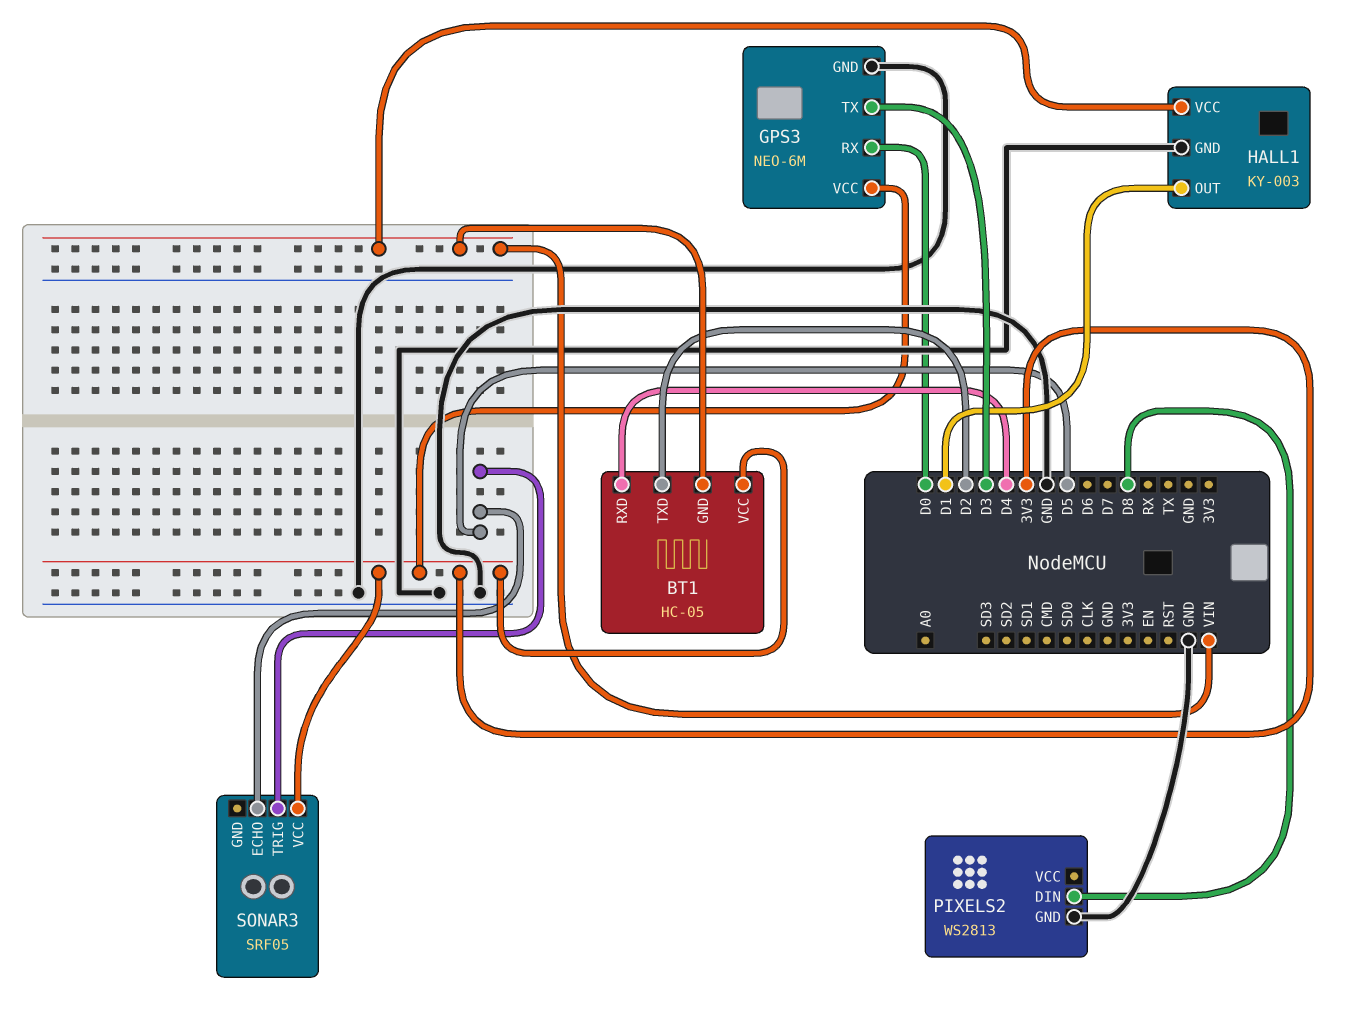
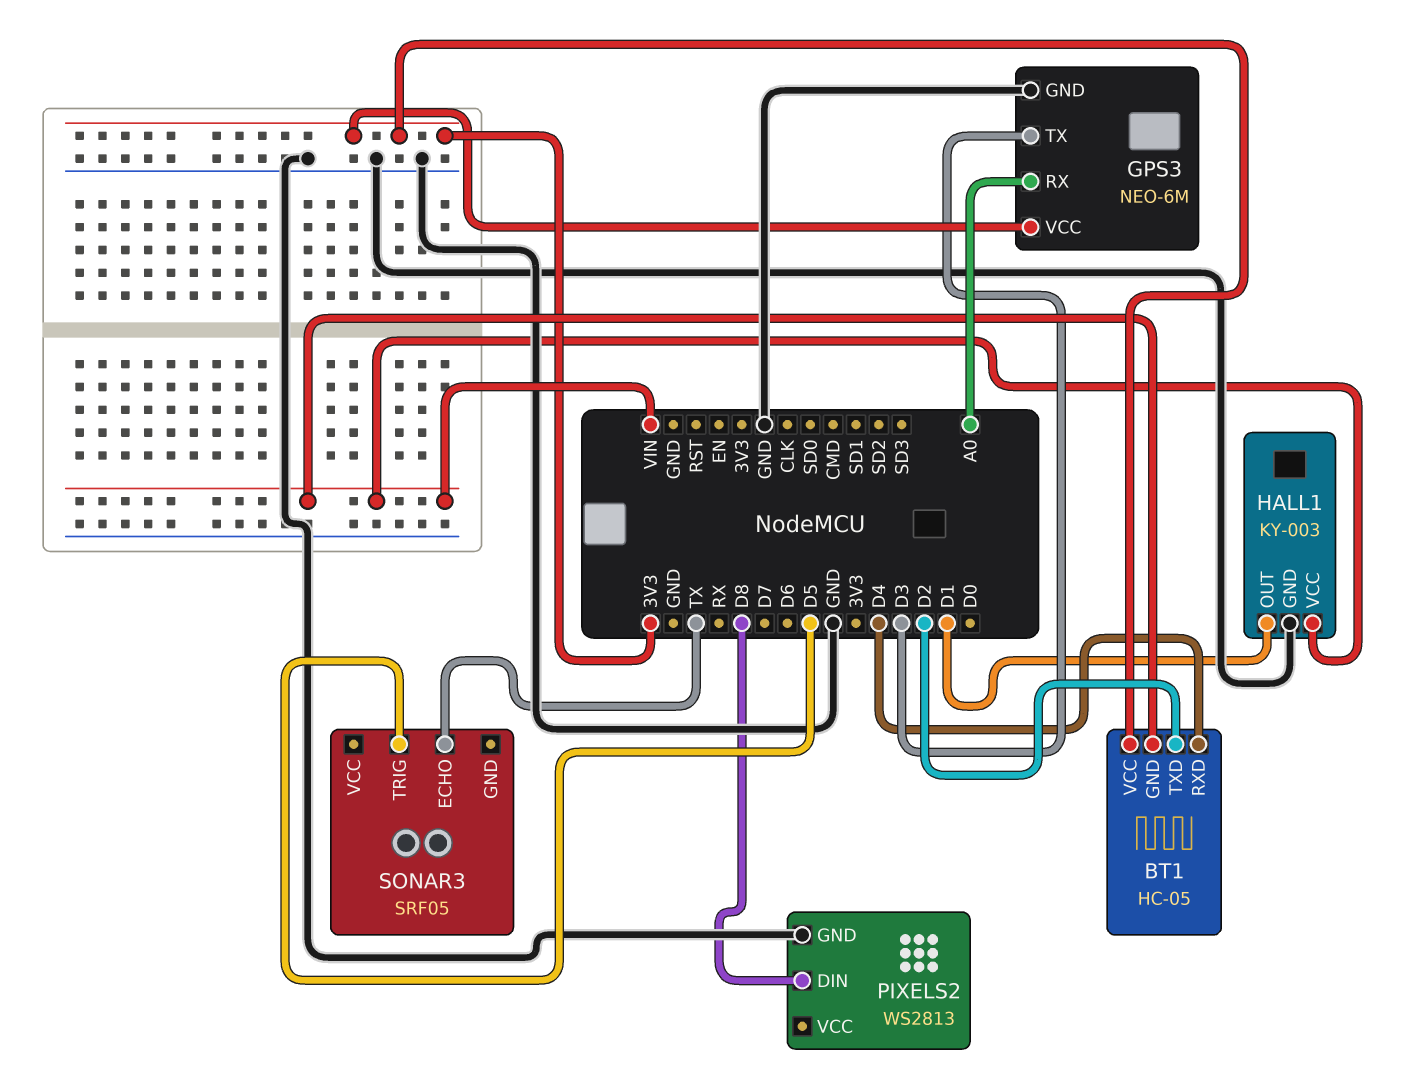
GPS3 pin RX: D0 -> A0
SONAR3 pin ECHO: D5 -> TX
SONAR3 pin VCC: 3V3 -> none

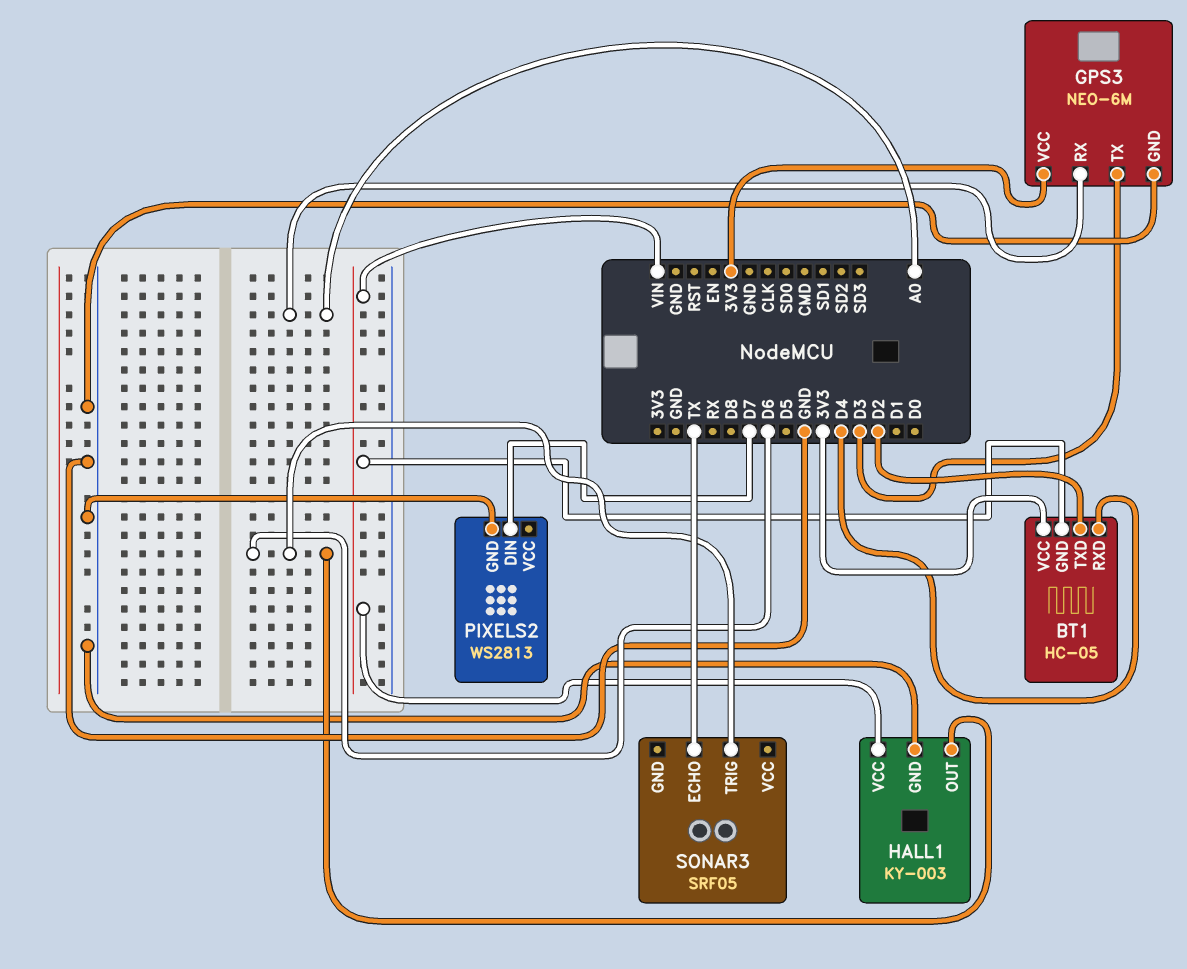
HALL1 pin OUT: D1 -> D6
PIXELS2 pin DIN: D8 -> D7
SONAR3 pin TRIG: D5 -> D6

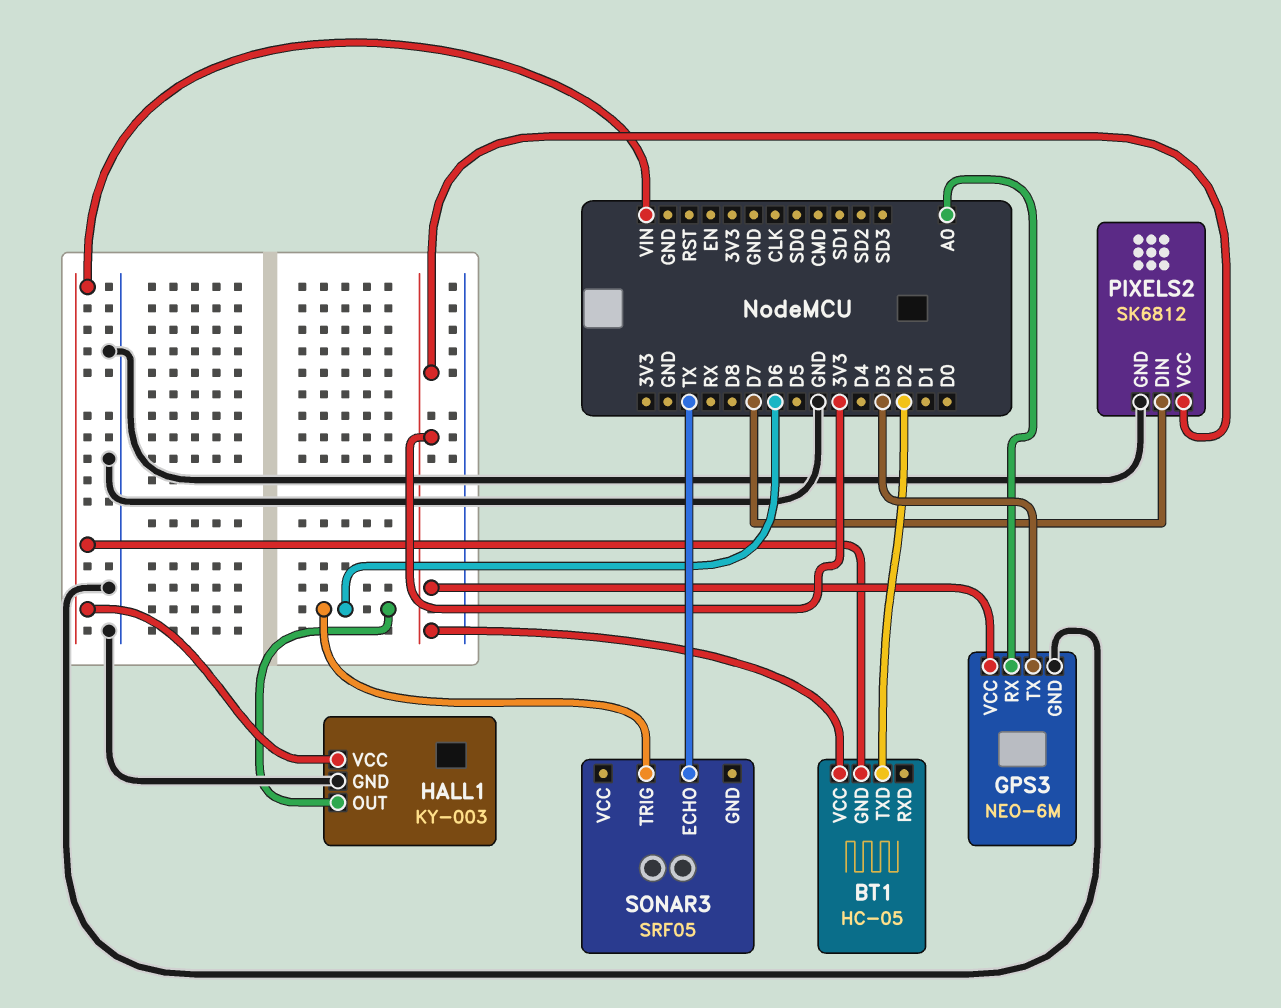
BT1 pin RXD: D4 -> none
PIXELS2: WS2813 -> SK6812
PIXELS2 pin VCC: none -> 3V3

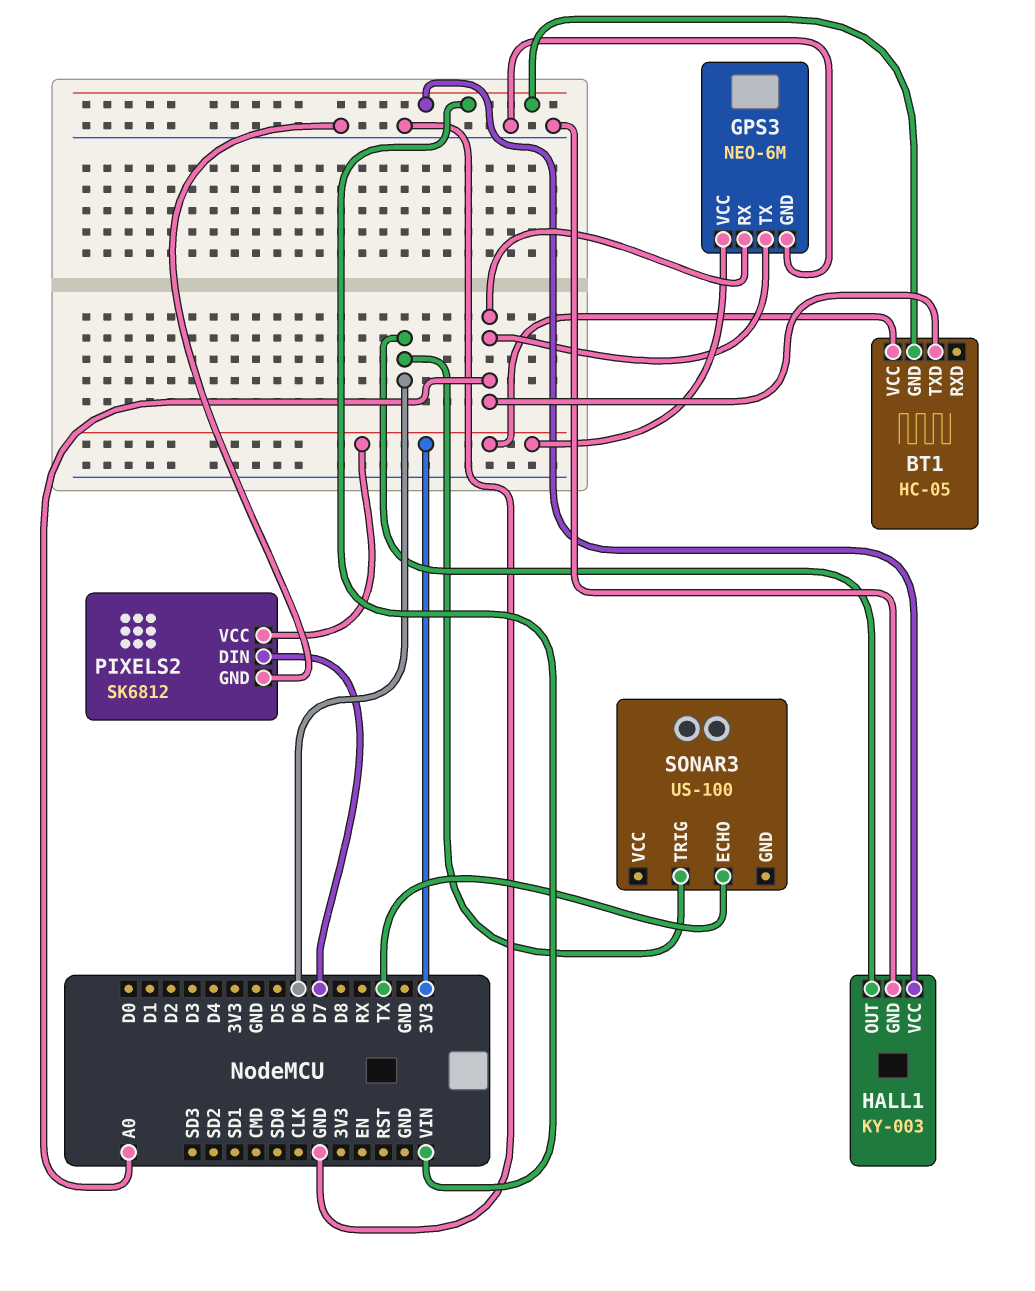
BT1 pin TXD: D2 -> A0
GPS3 pin TX: D3 -> A0
SONAR3: SRF05 -> US-100

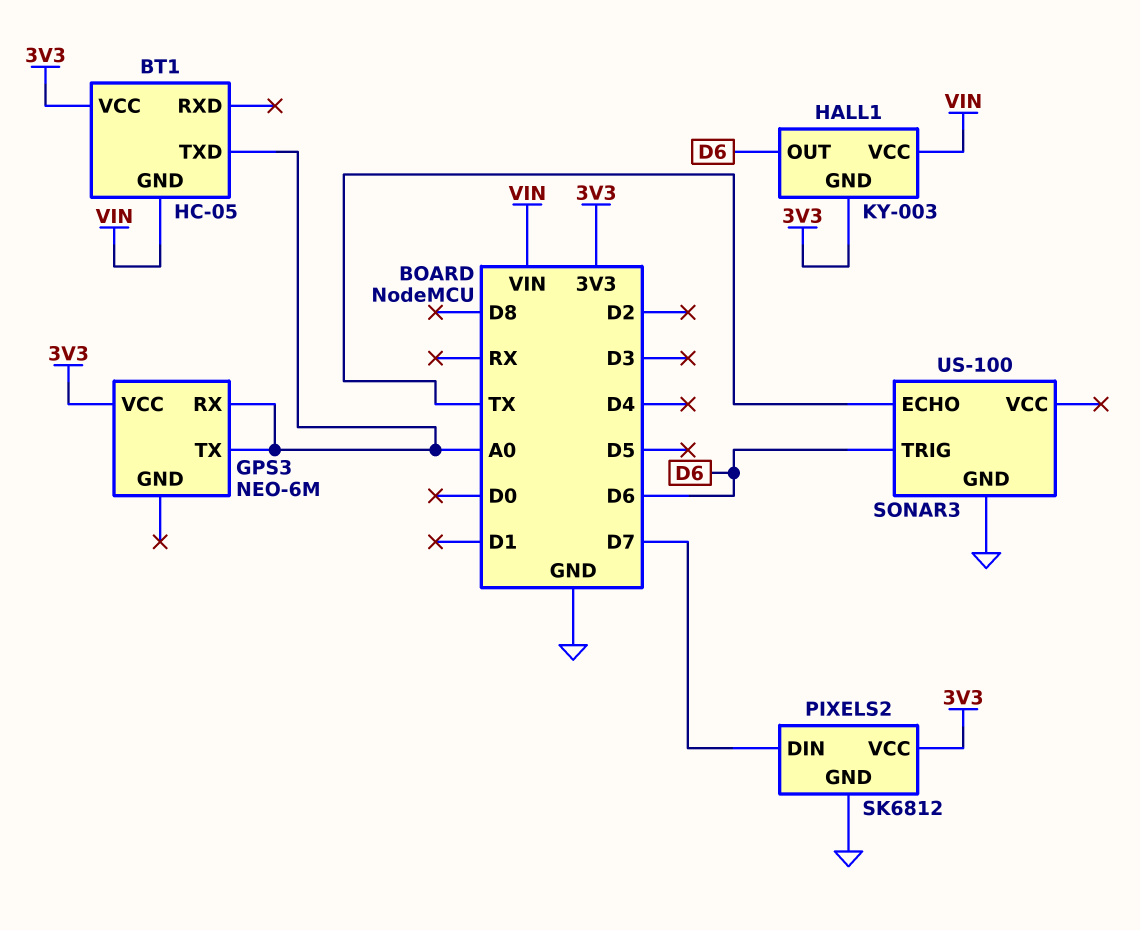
GPS3 pin GND: GND -> none
HALL1 pin GND: GND -> 3V3
SONAR3 pin GND: none -> GND

